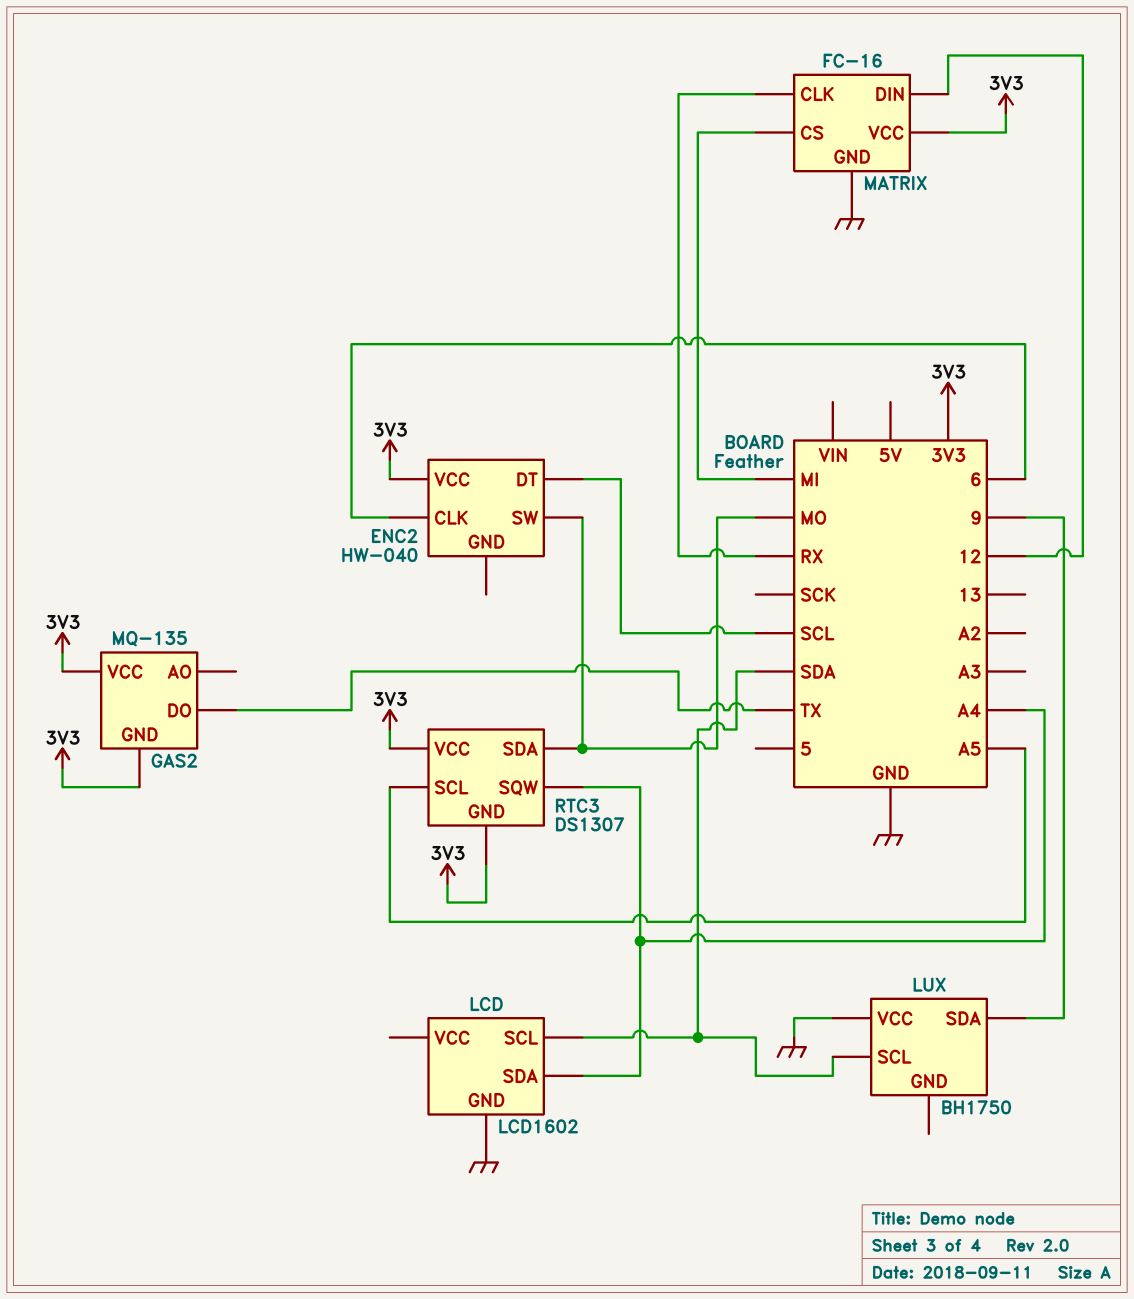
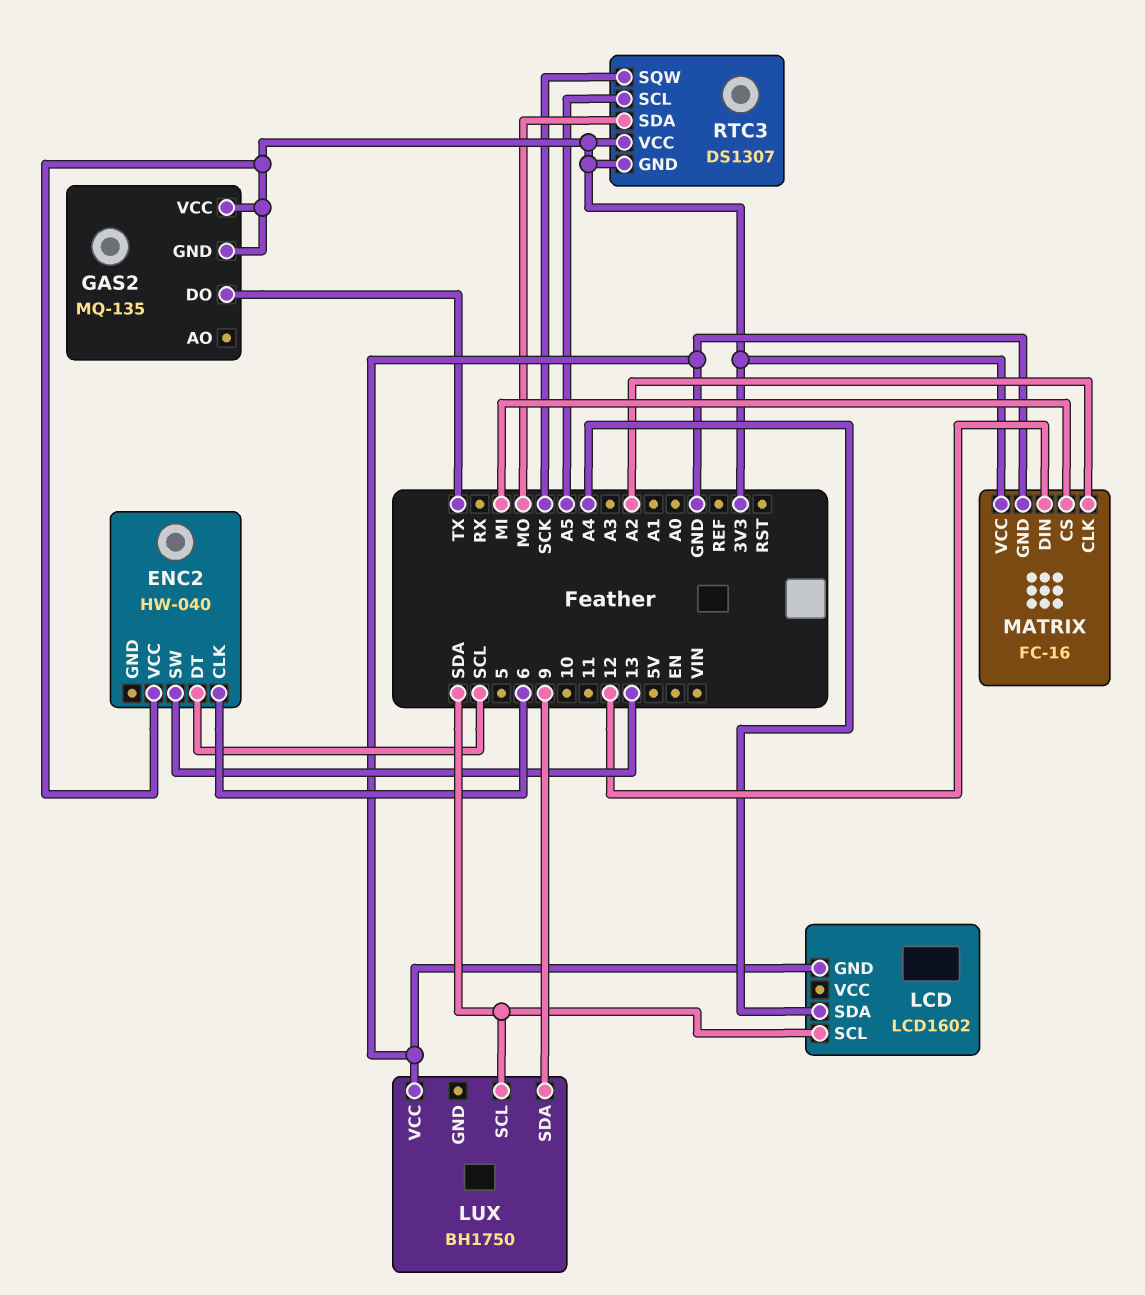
ENC2 pin SW: MO -> 13
MATRIX pin CLK: RX -> A2
RTC3 pin SQW: A4 -> SCK

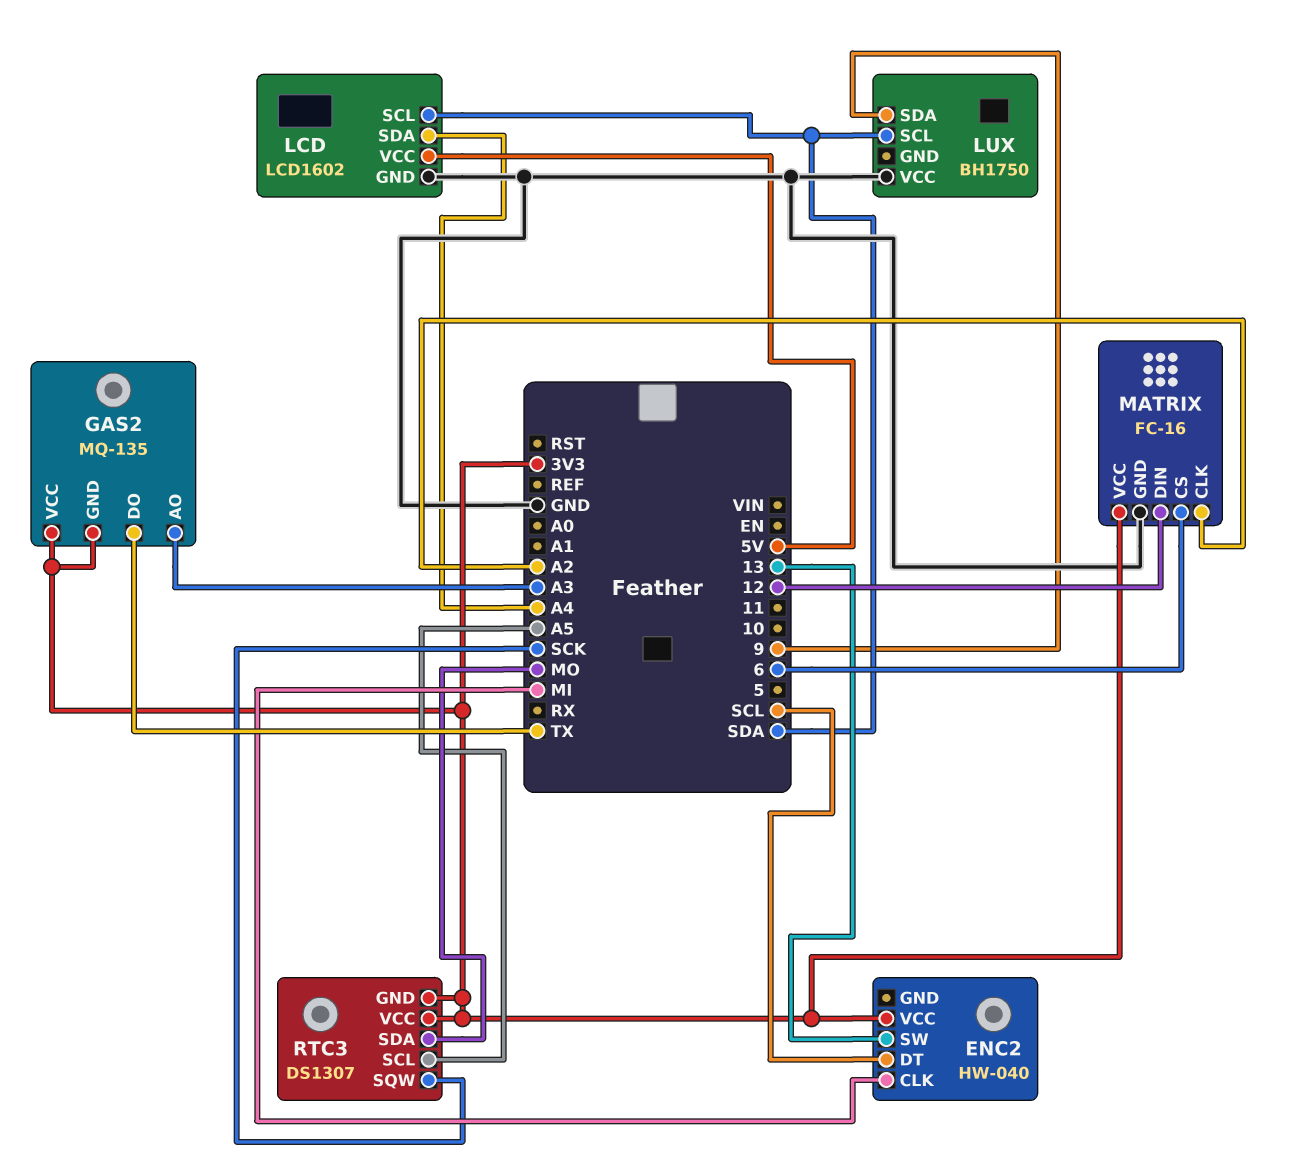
ENC2 pin CLK: 6 -> MI
GAS2 pin AO: none -> A3
LCD pin VCC: none -> 5V
MATRIX pin CS: MI -> 6

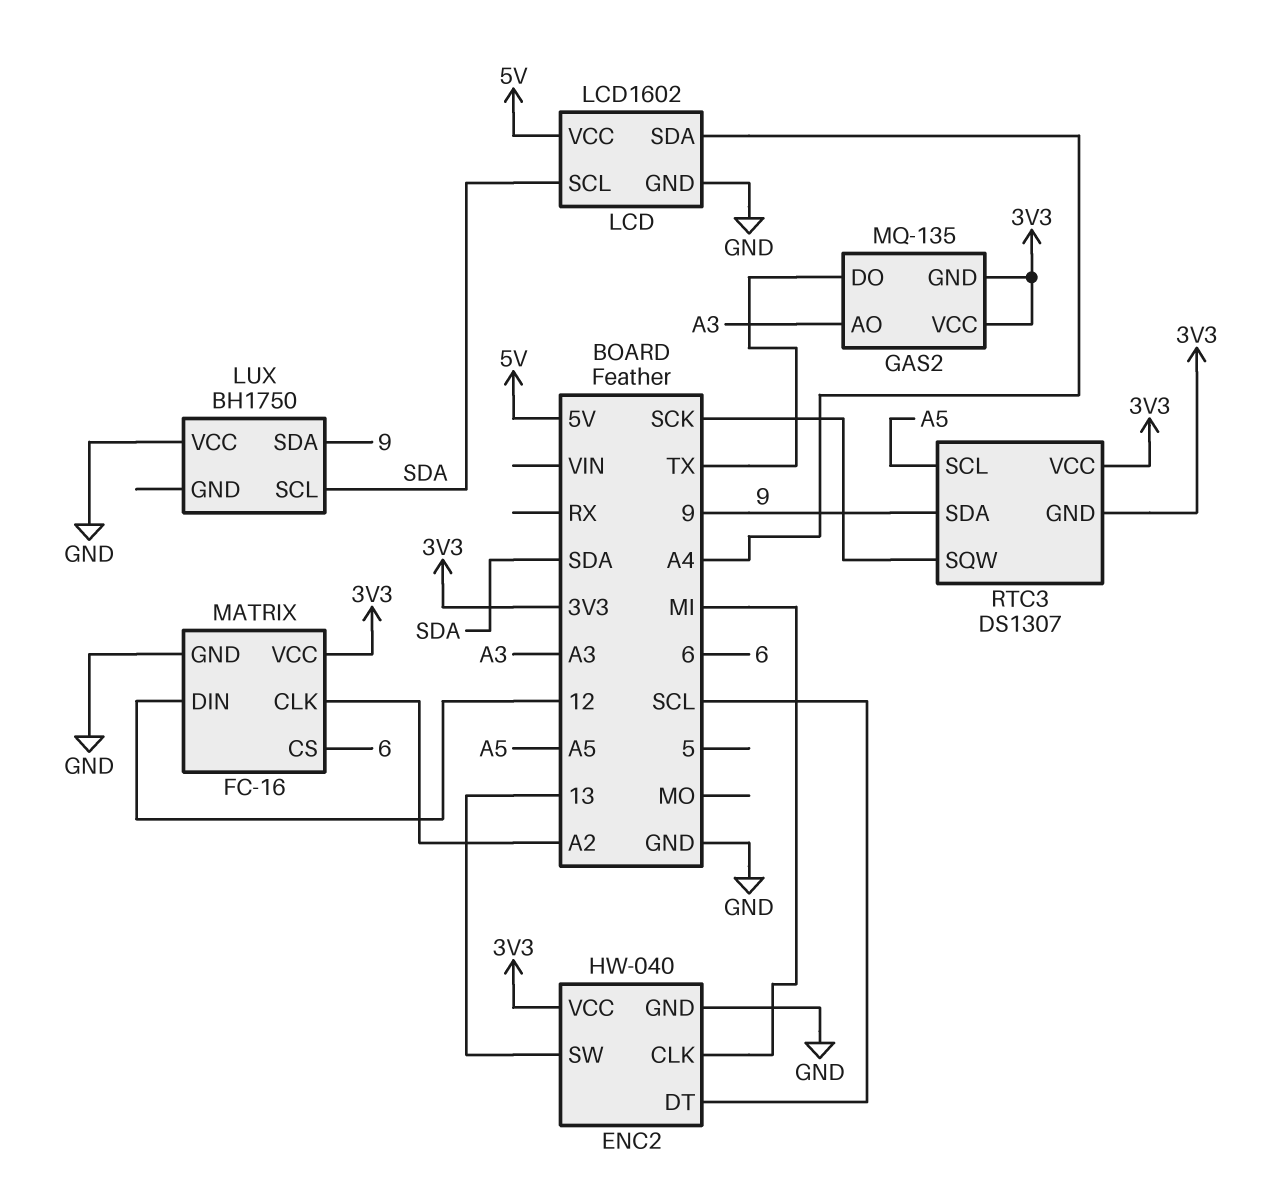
ENC2 pin GND: none -> GND
RTC3 pin SDA: MO -> 9

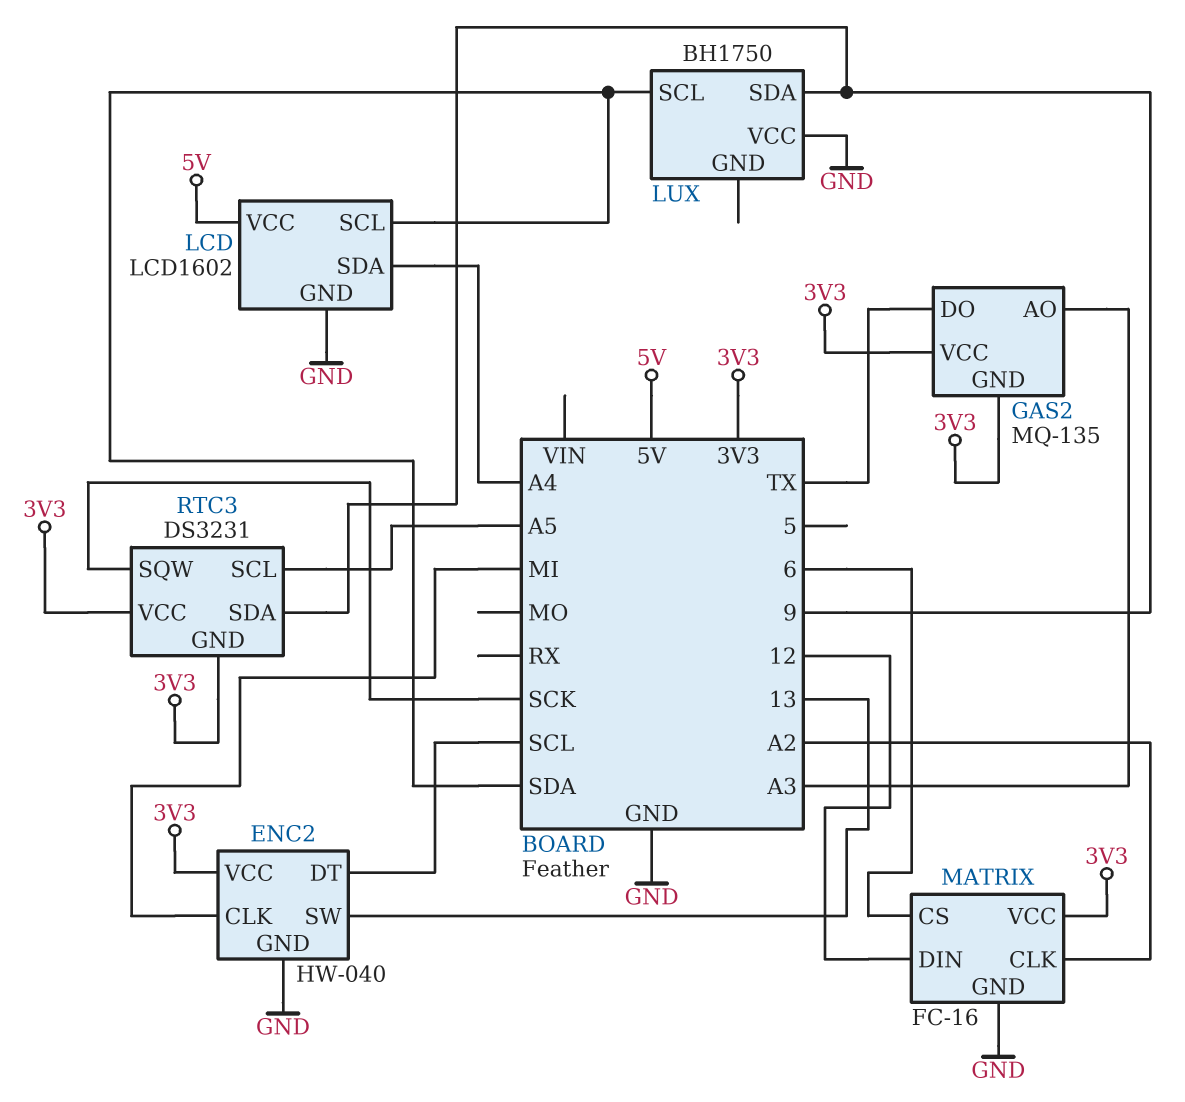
RTC3: DS1307 -> DS3231

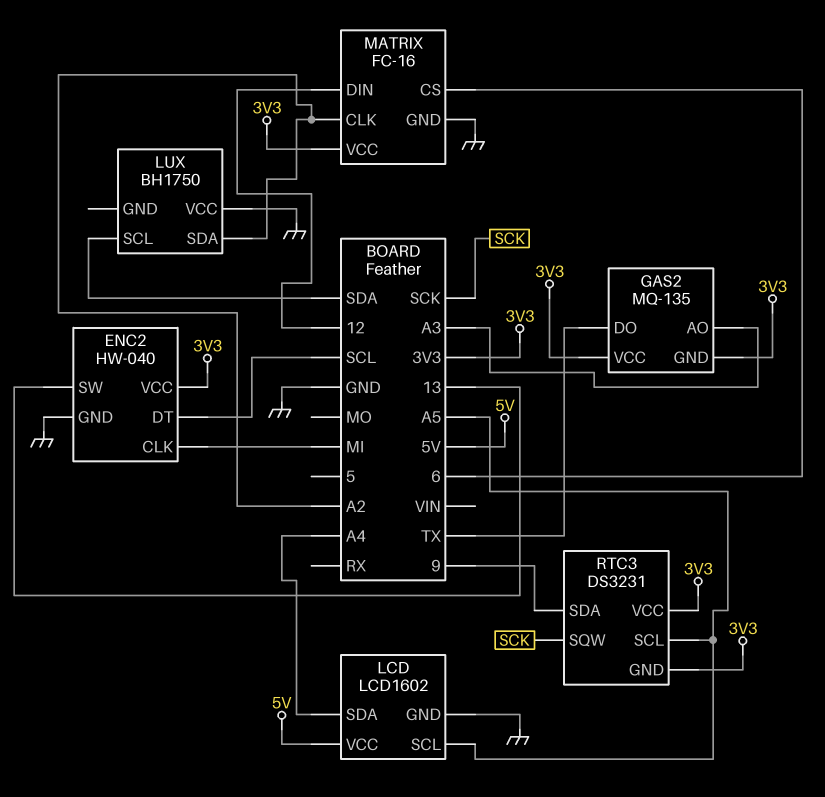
LCD pin SCL: SDA -> A5
LUX pin SDA: 9 -> A2

